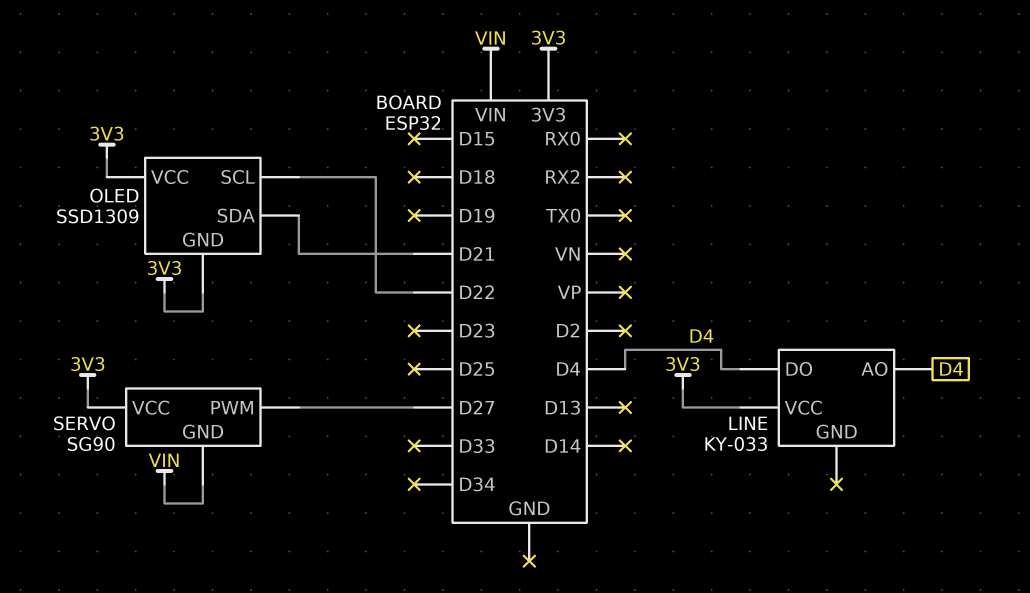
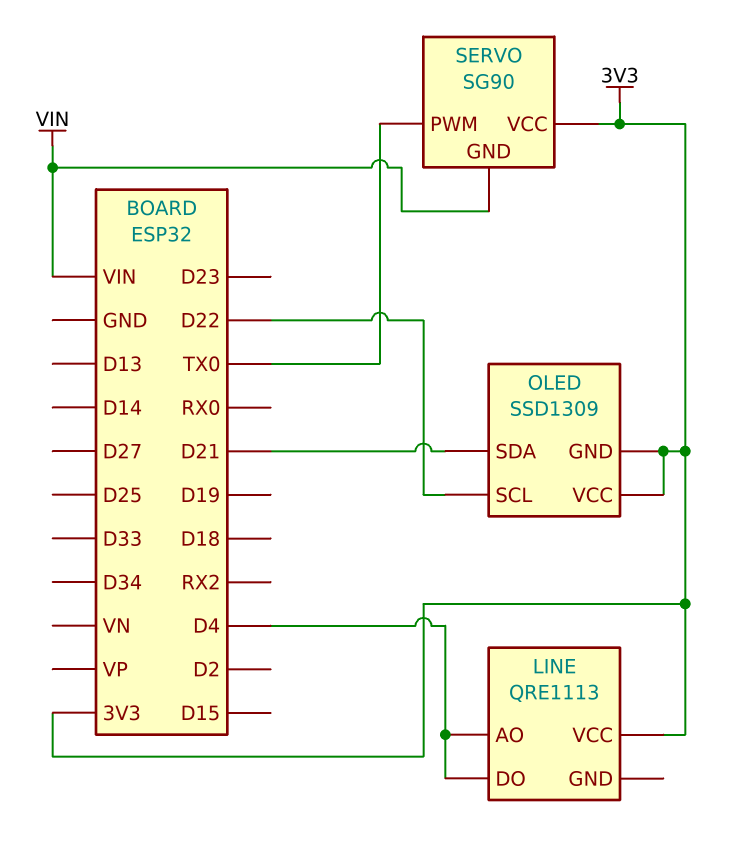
LINE: KY-033 -> QRE1113
SERVO pin PWM: D27 -> TX0

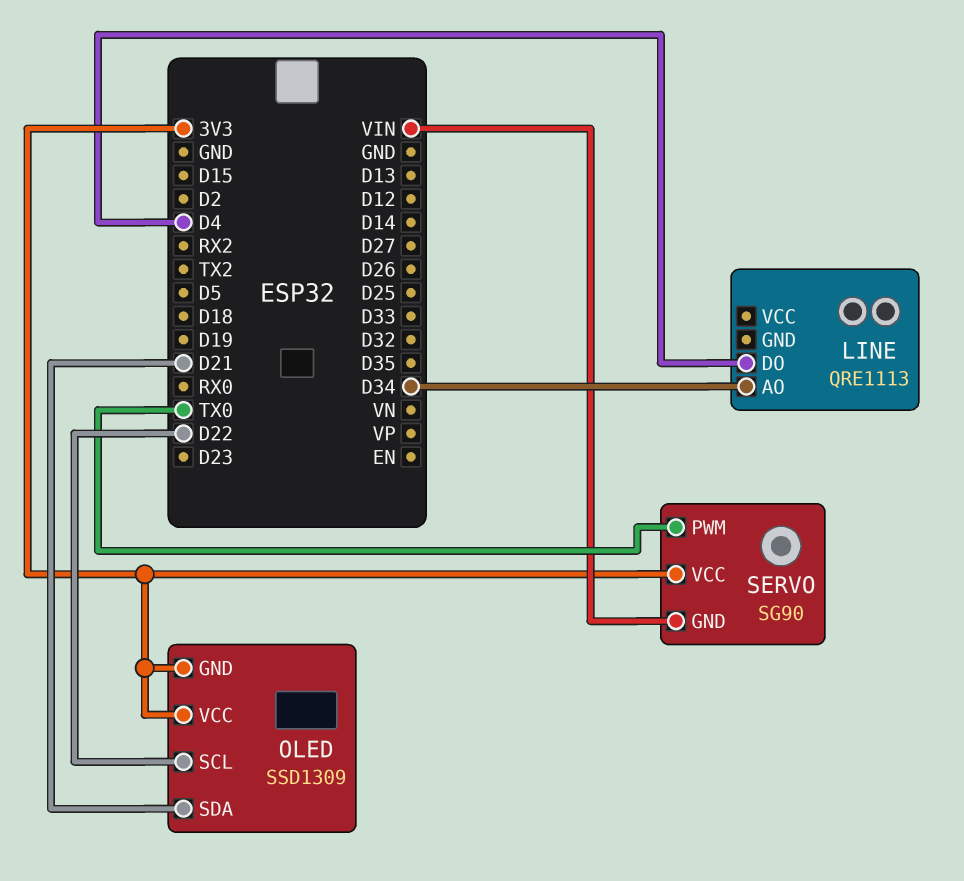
LINE pin AO: D4 -> D34
LINE pin VCC: 3V3 -> none

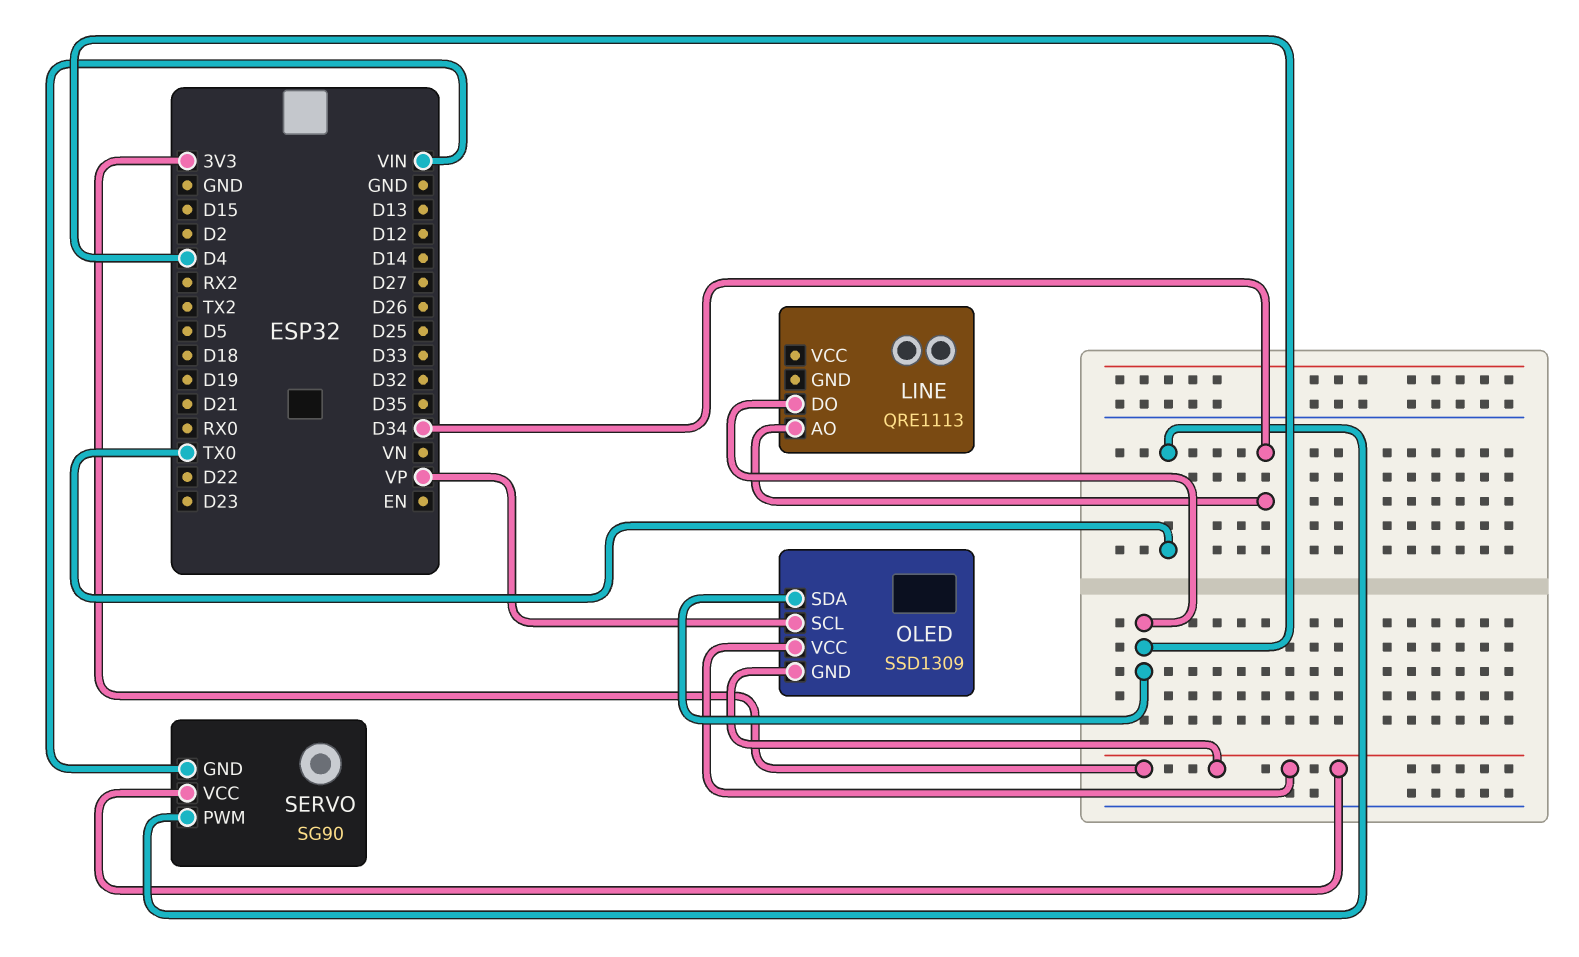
OLED pin SCL: D22 -> VP
OLED pin SDA: D21 -> D4

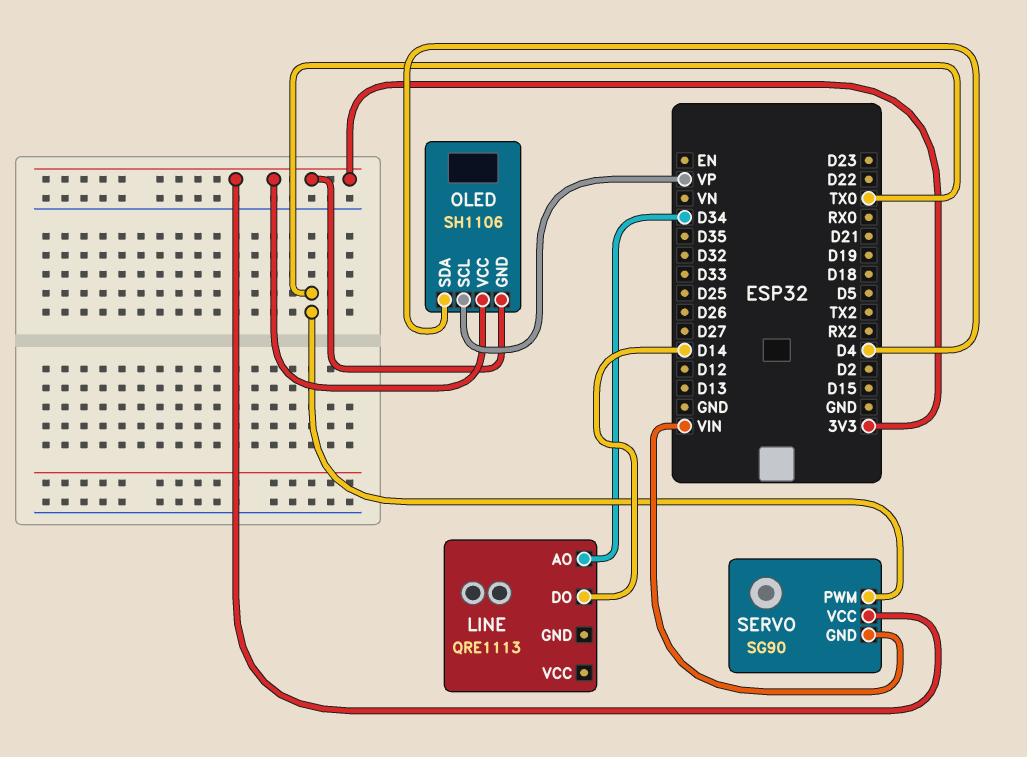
LINE pin DO: D4 -> D14
OLED: SSD1309 -> SH1106

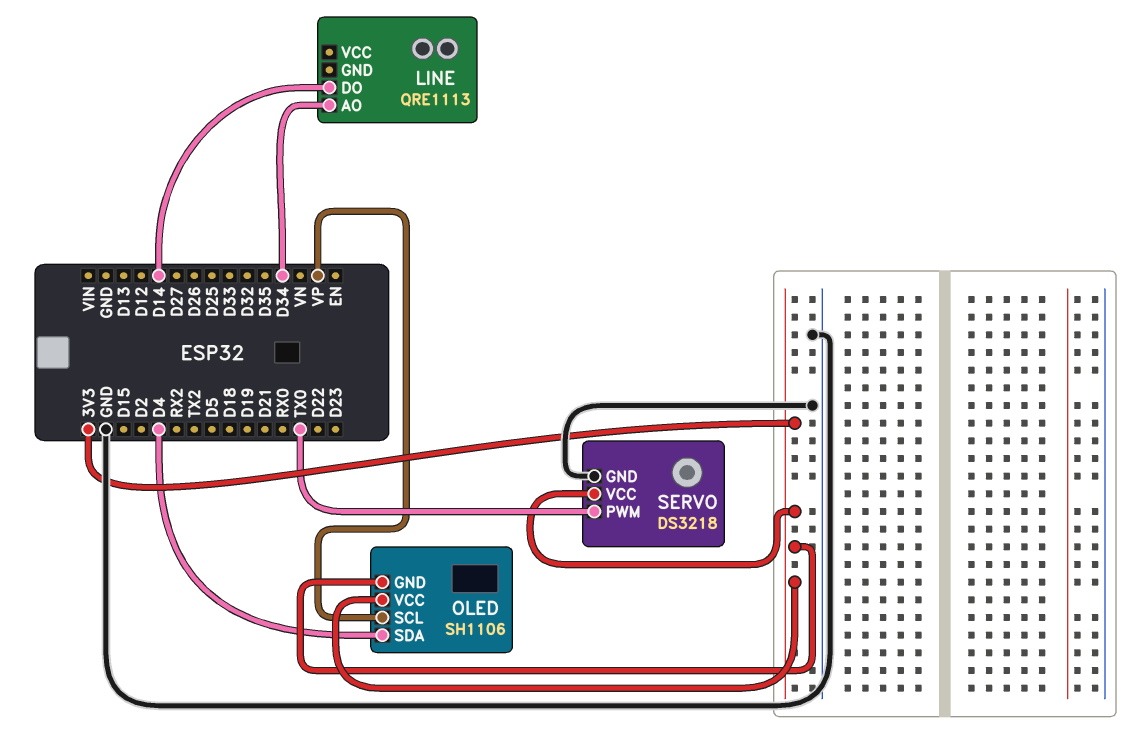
SERVO: SG90 -> DS3218
SERVO pin GND: VIN -> GND

